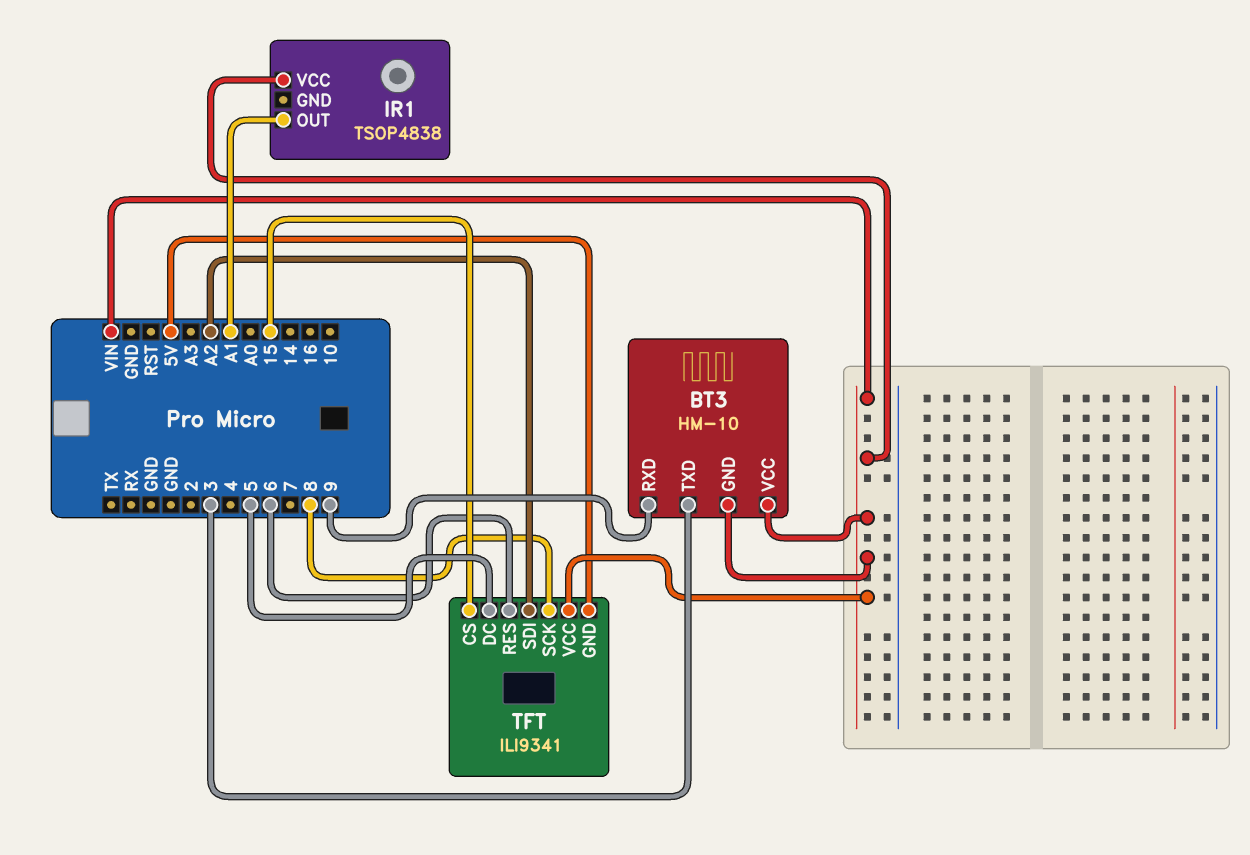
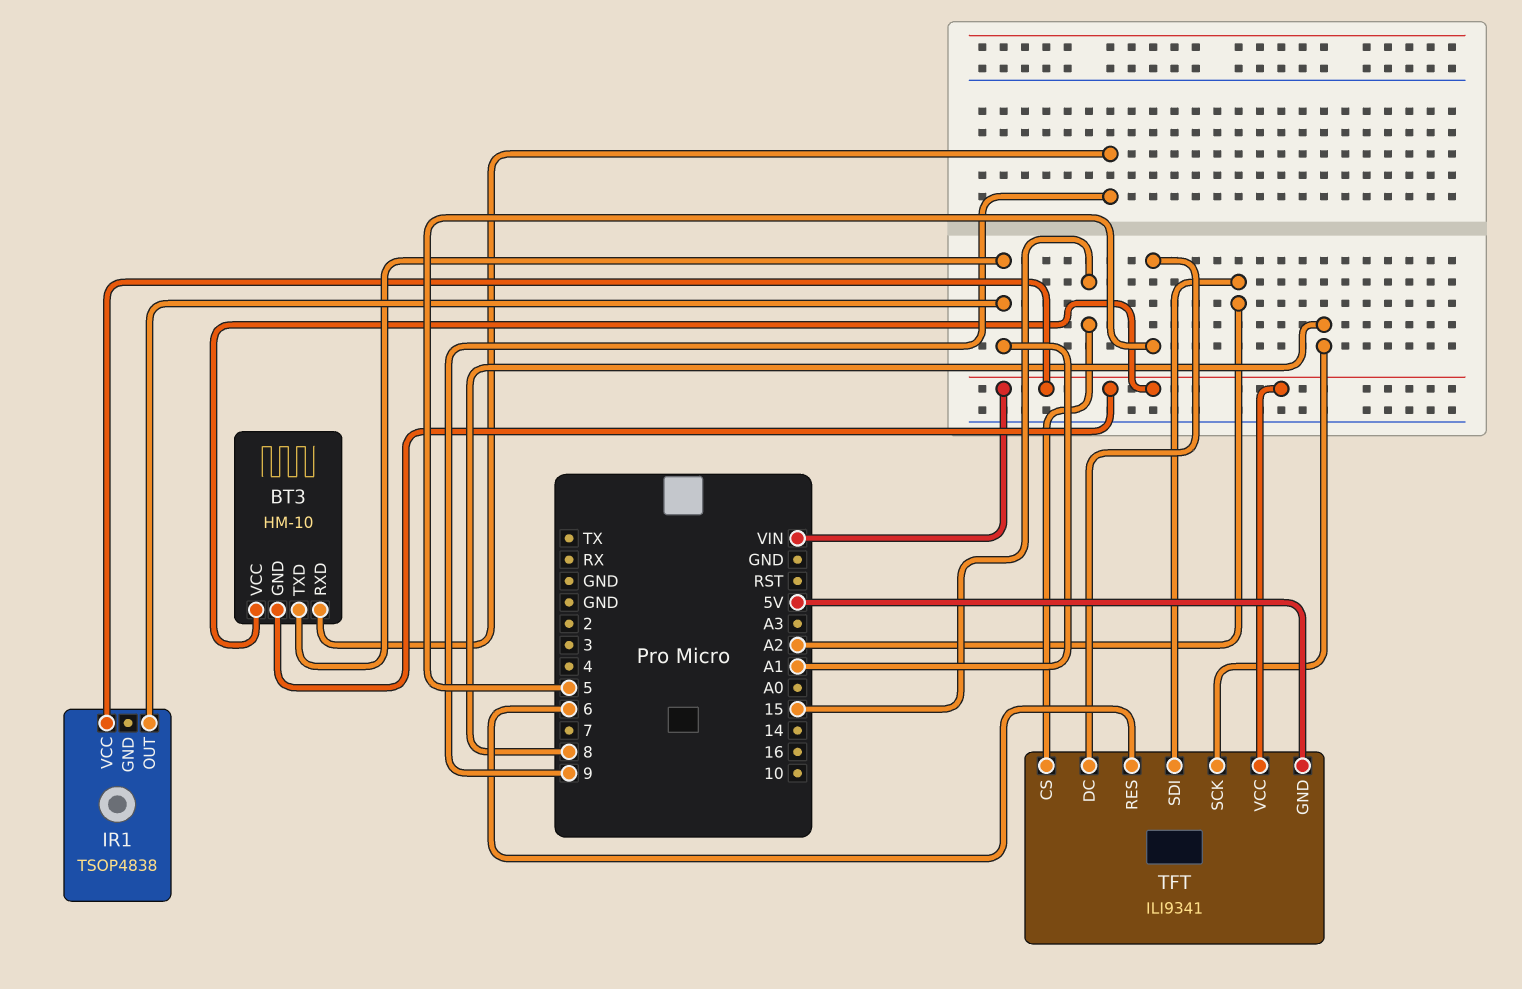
BT3 pin TXD: 3 -> A1

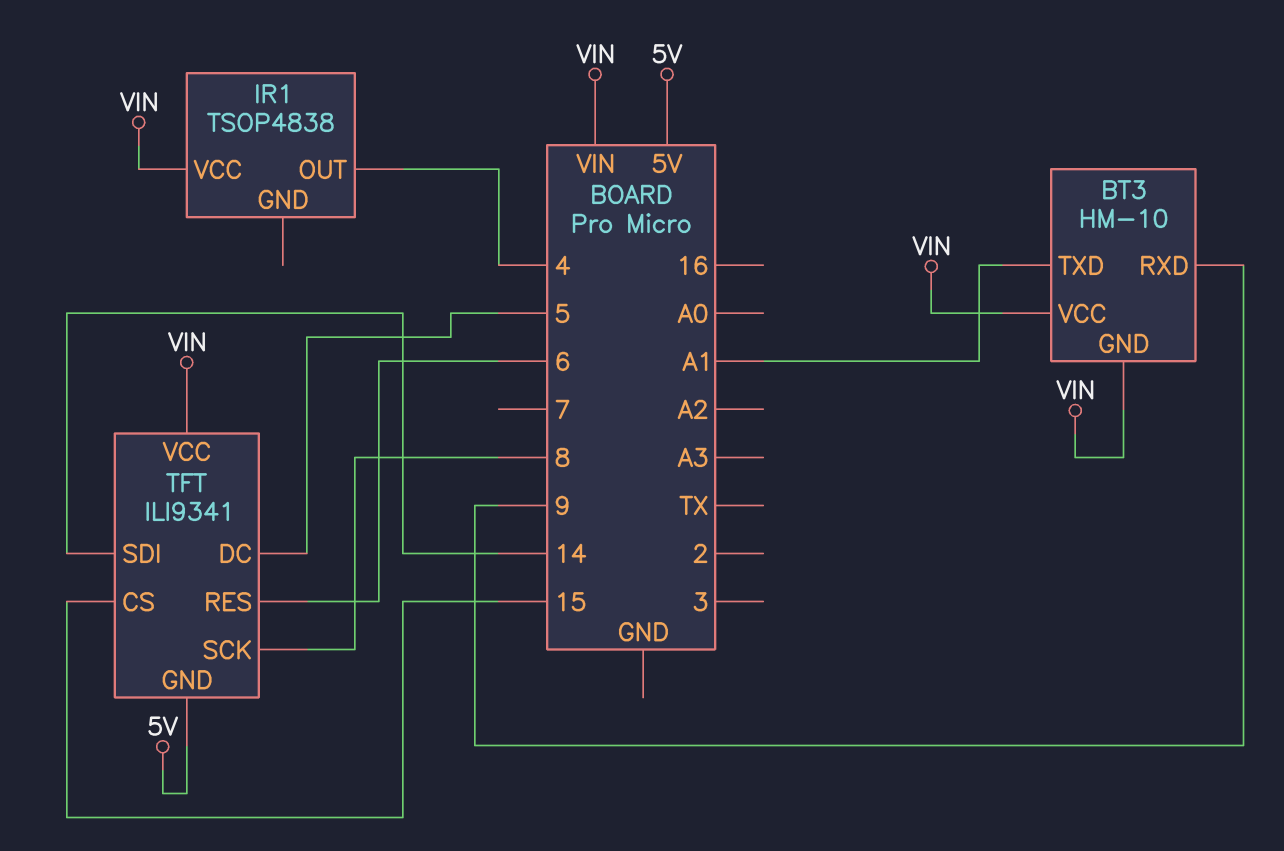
IR1 pin OUT: A1 -> 4
TFT pin SDI: A2 -> 14

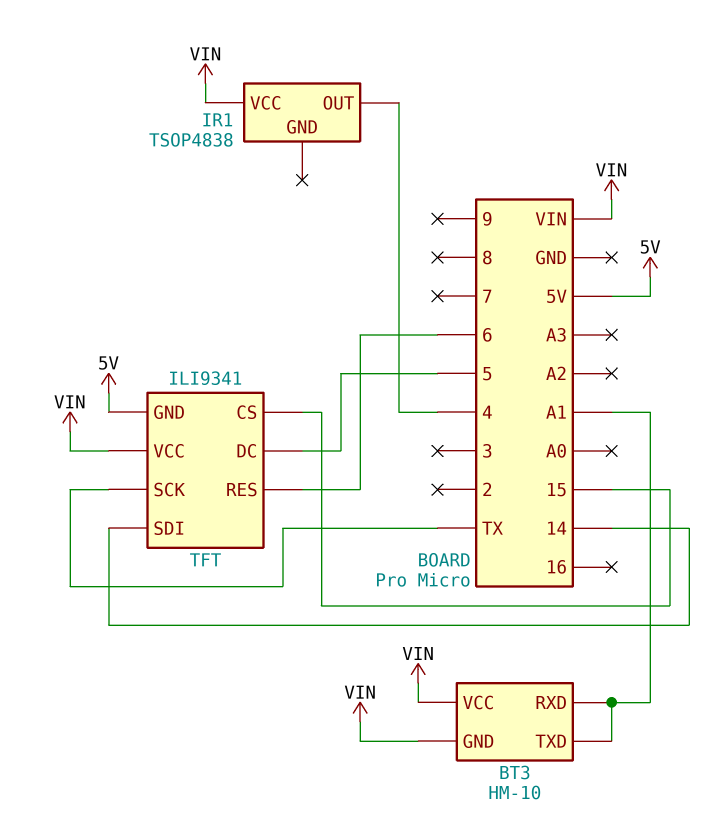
BT3 pin RXD: 9 -> A1
TFT pin SCK: 8 -> TX

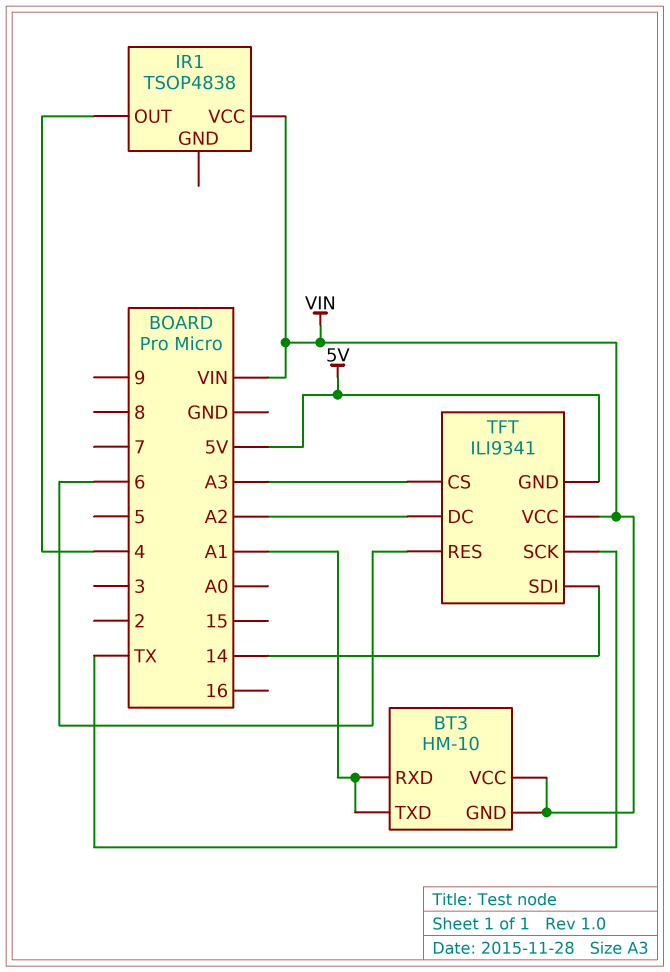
TFT pin CS: 15 -> A3
TFT pin DC: 5 -> A2

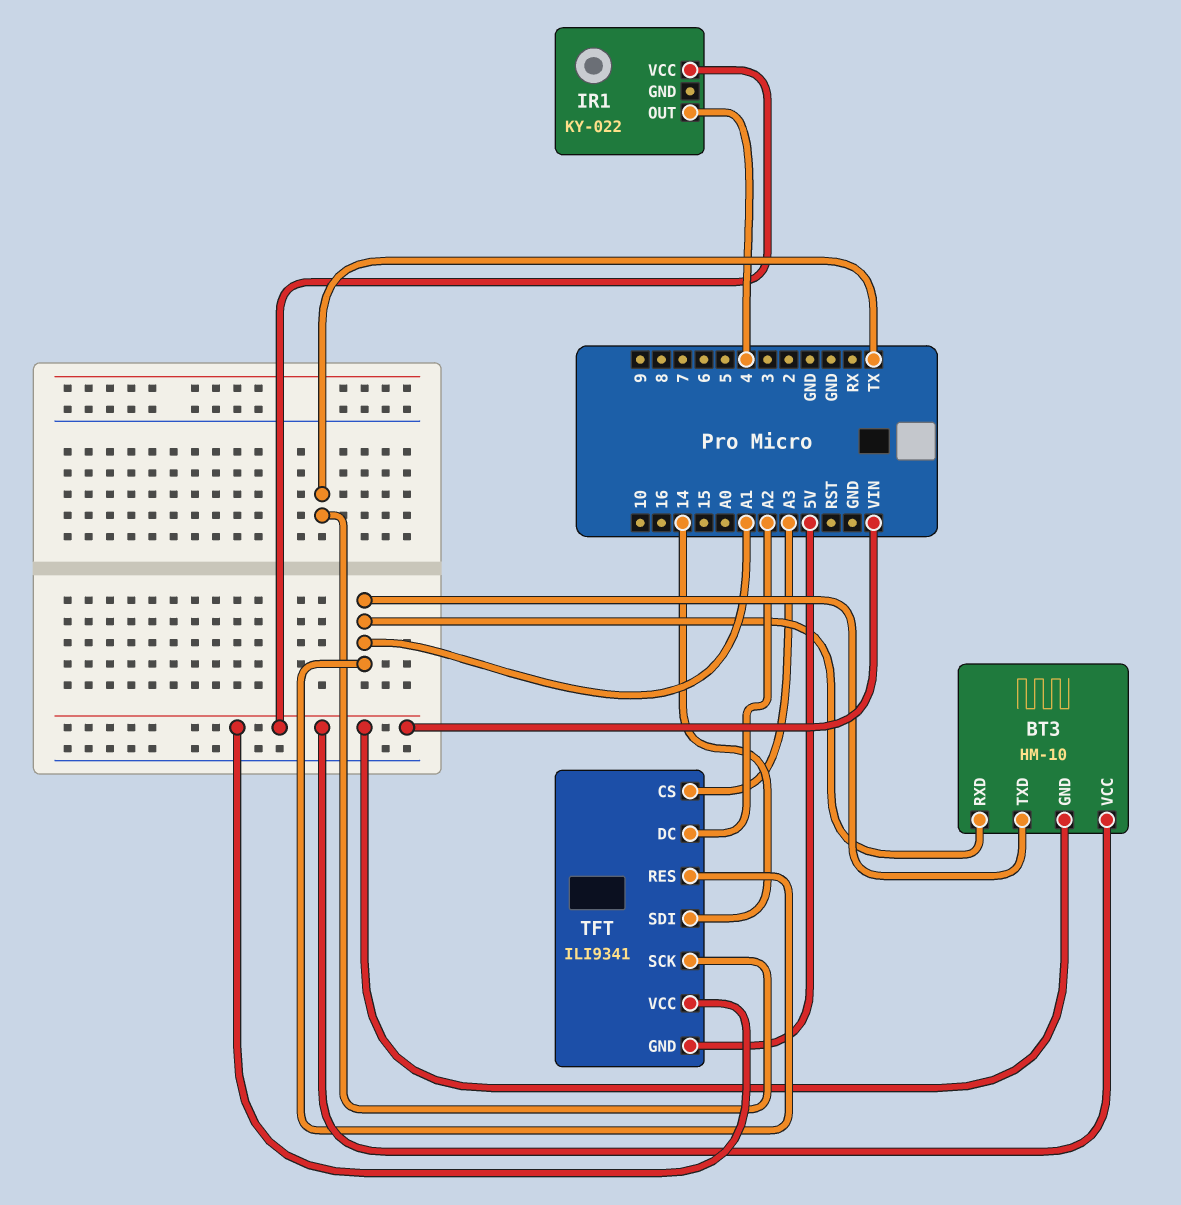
IR1: TSOP4838 -> KY-022
TFT pin RES: 6 -> A1

